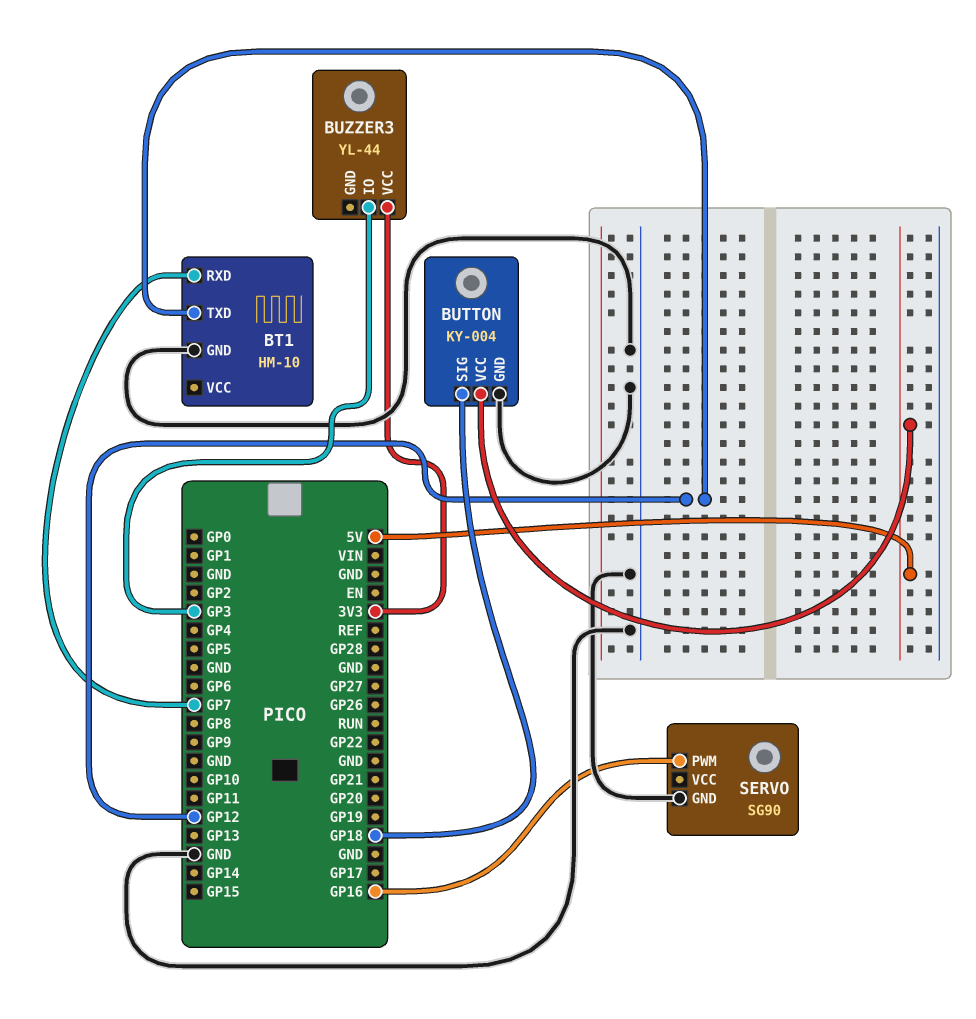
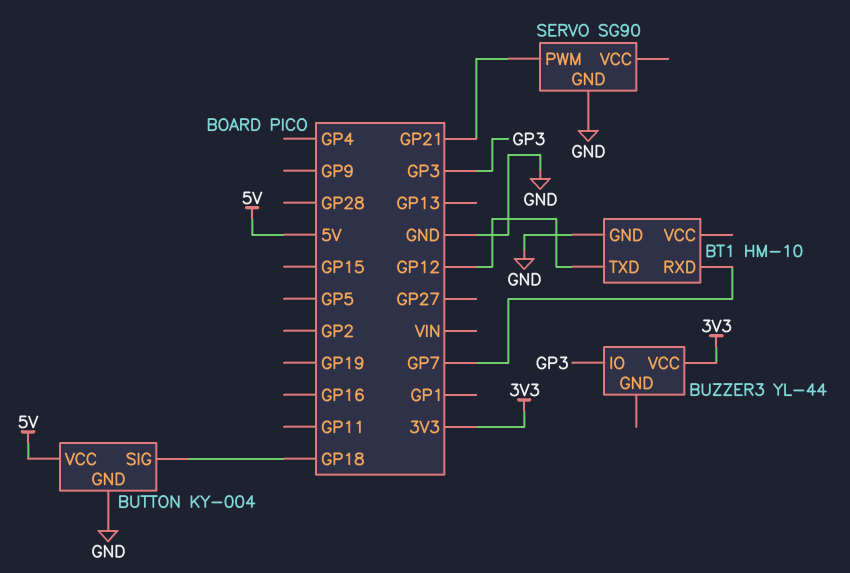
SERVO pin PWM: GP16 -> GP21

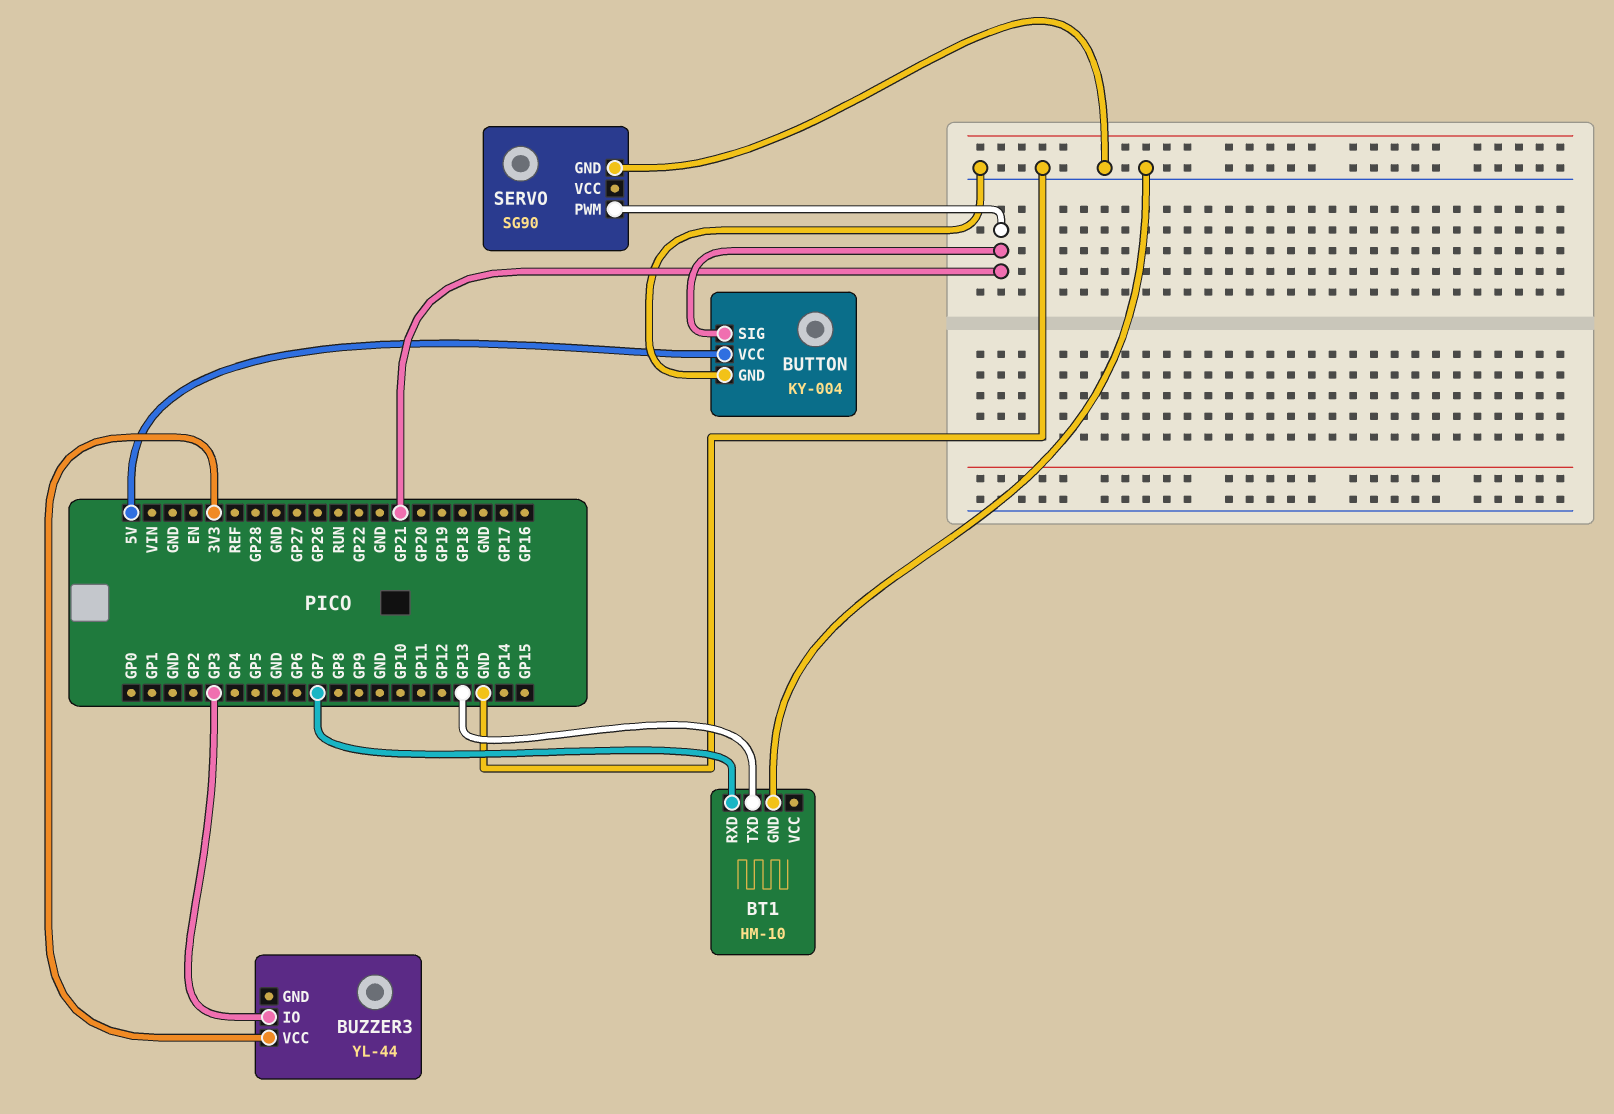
BT1 pin TXD: GP12 -> GP13
BUTTON pin SIG: GP18 -> GP21

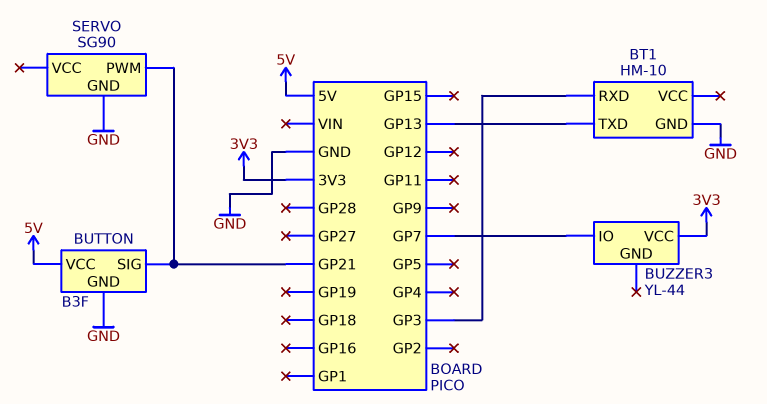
BT1 pin RXD: GP7 -> GP3
BUTTON: KY-004 -> B3F
BUZZER3 pin IO: GP3 -> GP7

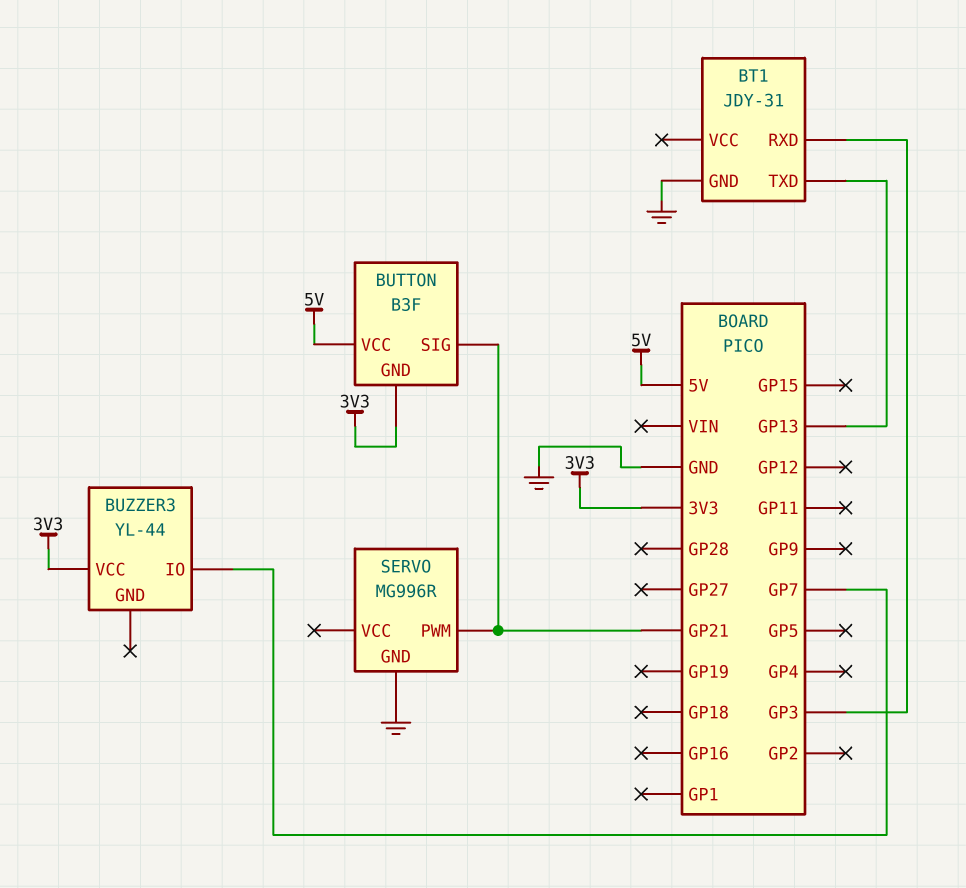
BT1: HM-10 -> JDY-31
BUTTON pin GND: GND -> 3V3
SERVO: SG90 -> MG996R

